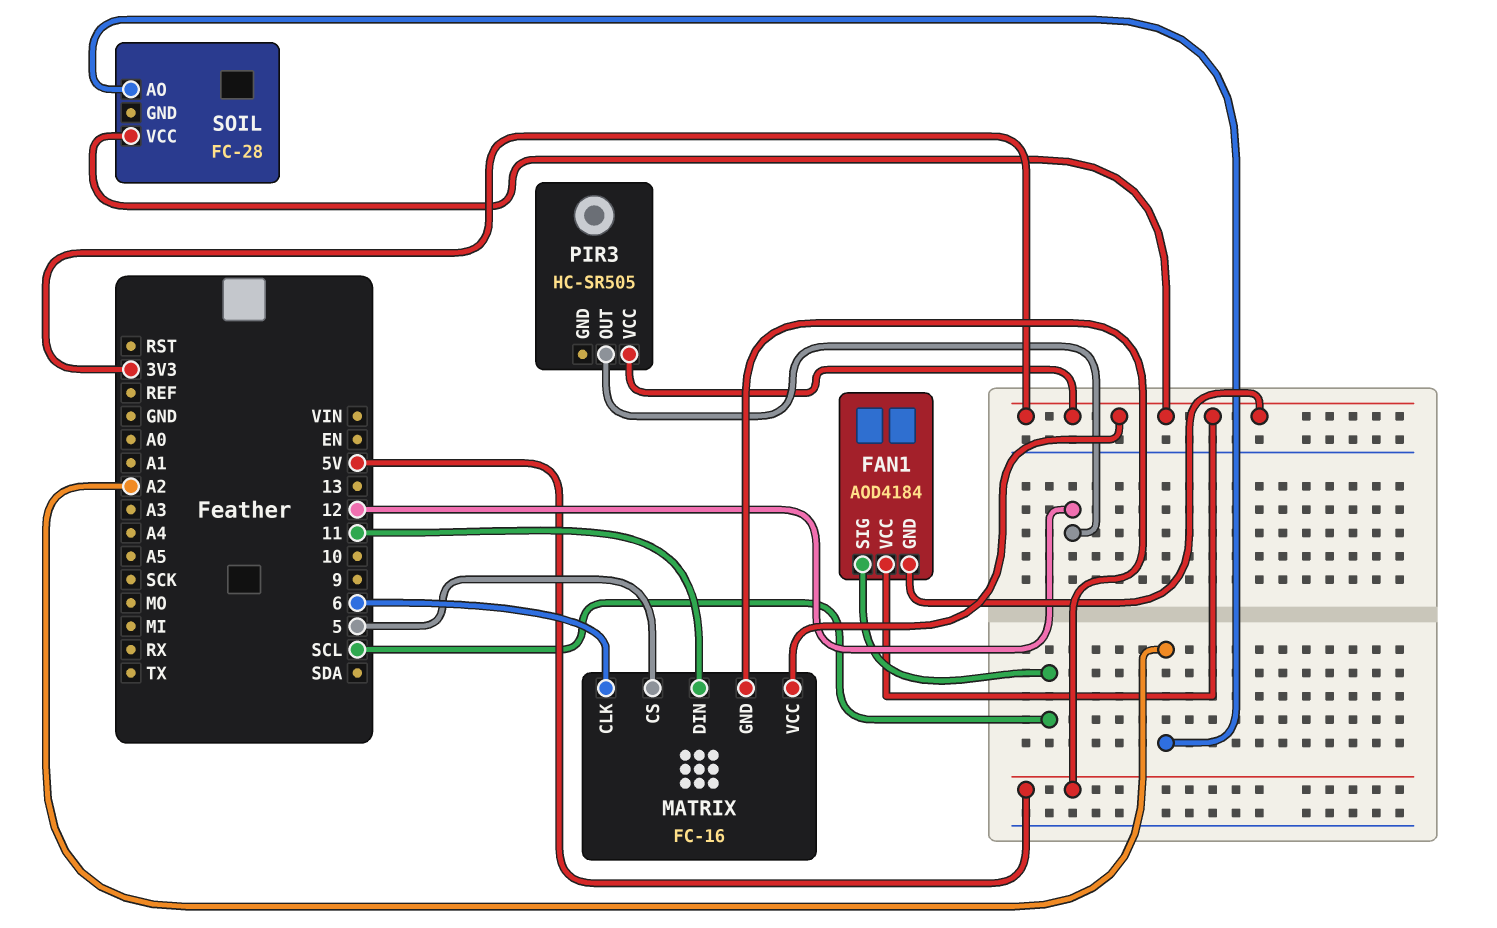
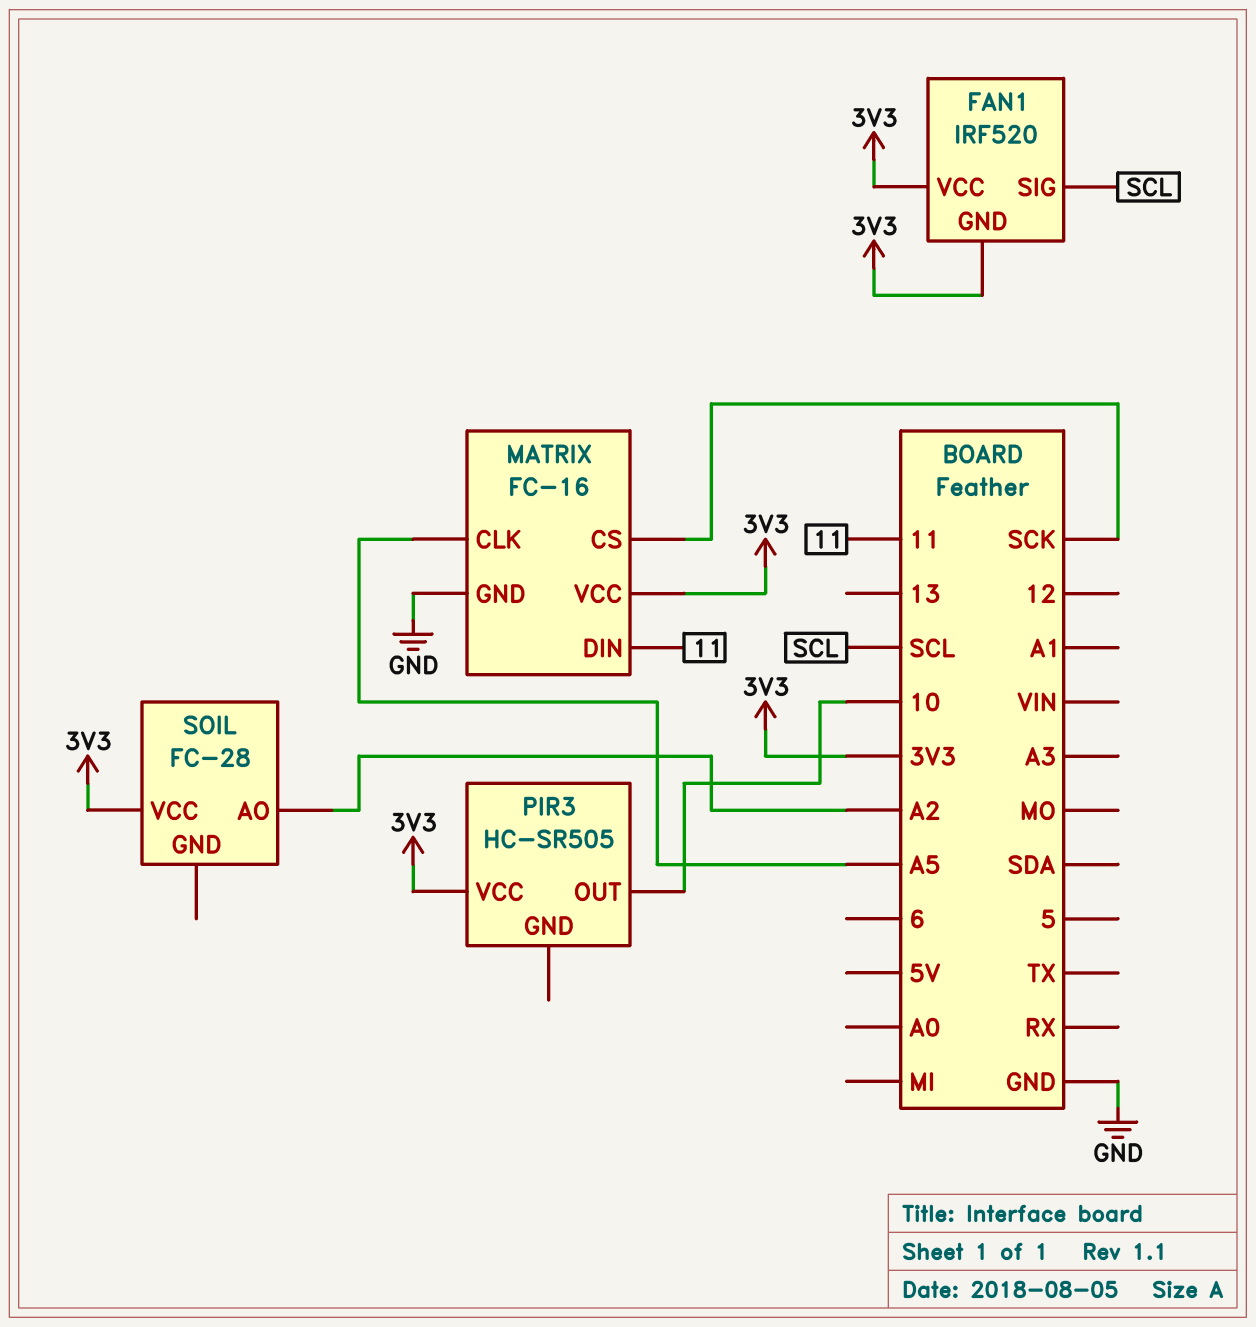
FAN1: AOD4184 -> IRF520
MATRIX pin CLK: 6 -> A5
MATRIX pin CS: 5 -> SCK
MATRIX pin GND: 5V -> GND
PIR3 pin OUT: 12 -> 10

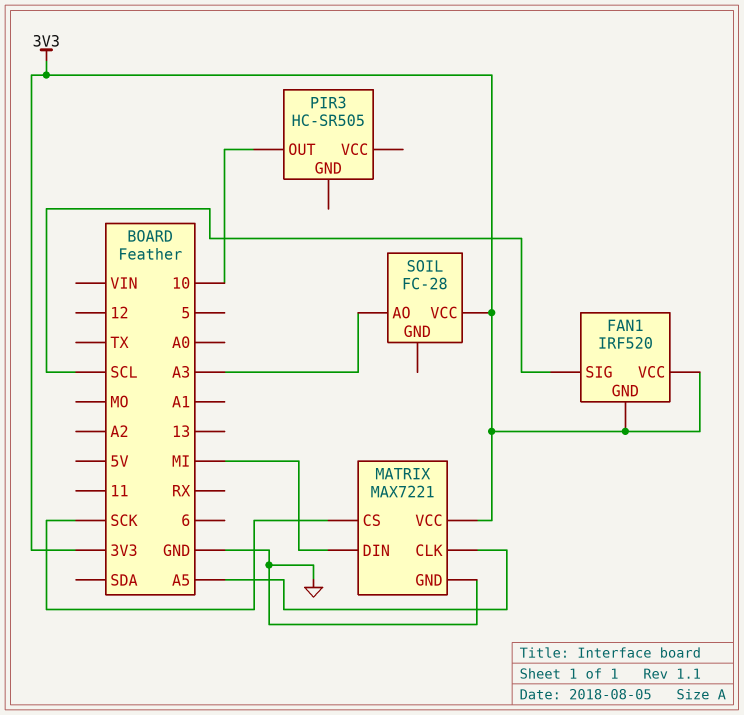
MATRIX: FC-16 -> MAX7221
MATRIX pin DIN: 11 -> MI
PIR3 pin VCC: 3V3 -> none
SOIL pin AO: A2 -> A3

